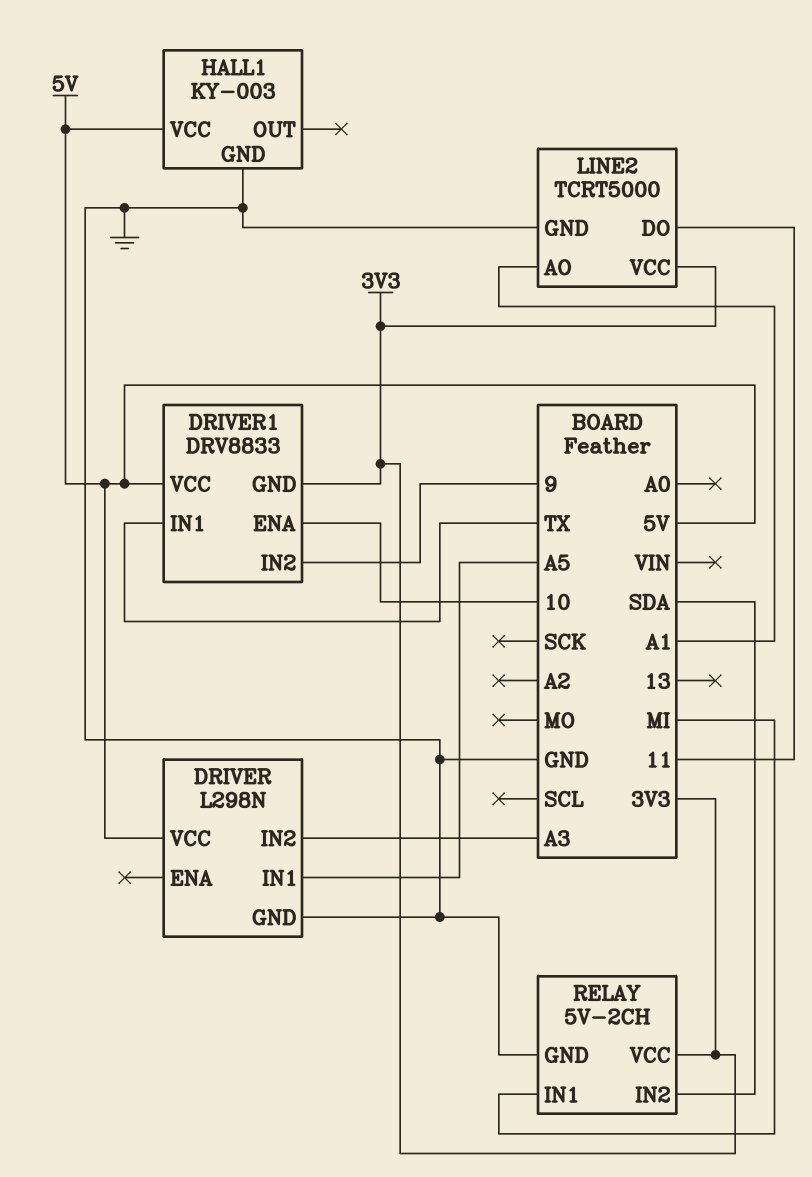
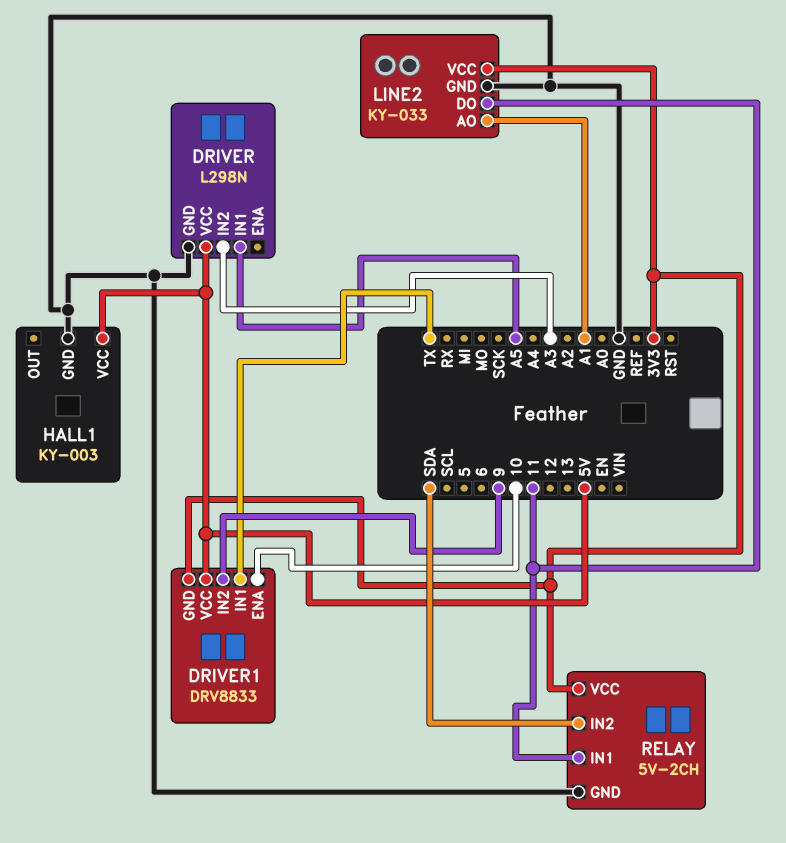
LINE2: TCRT5000 -> KY-033
RELAY pin IN1: MI -> 11

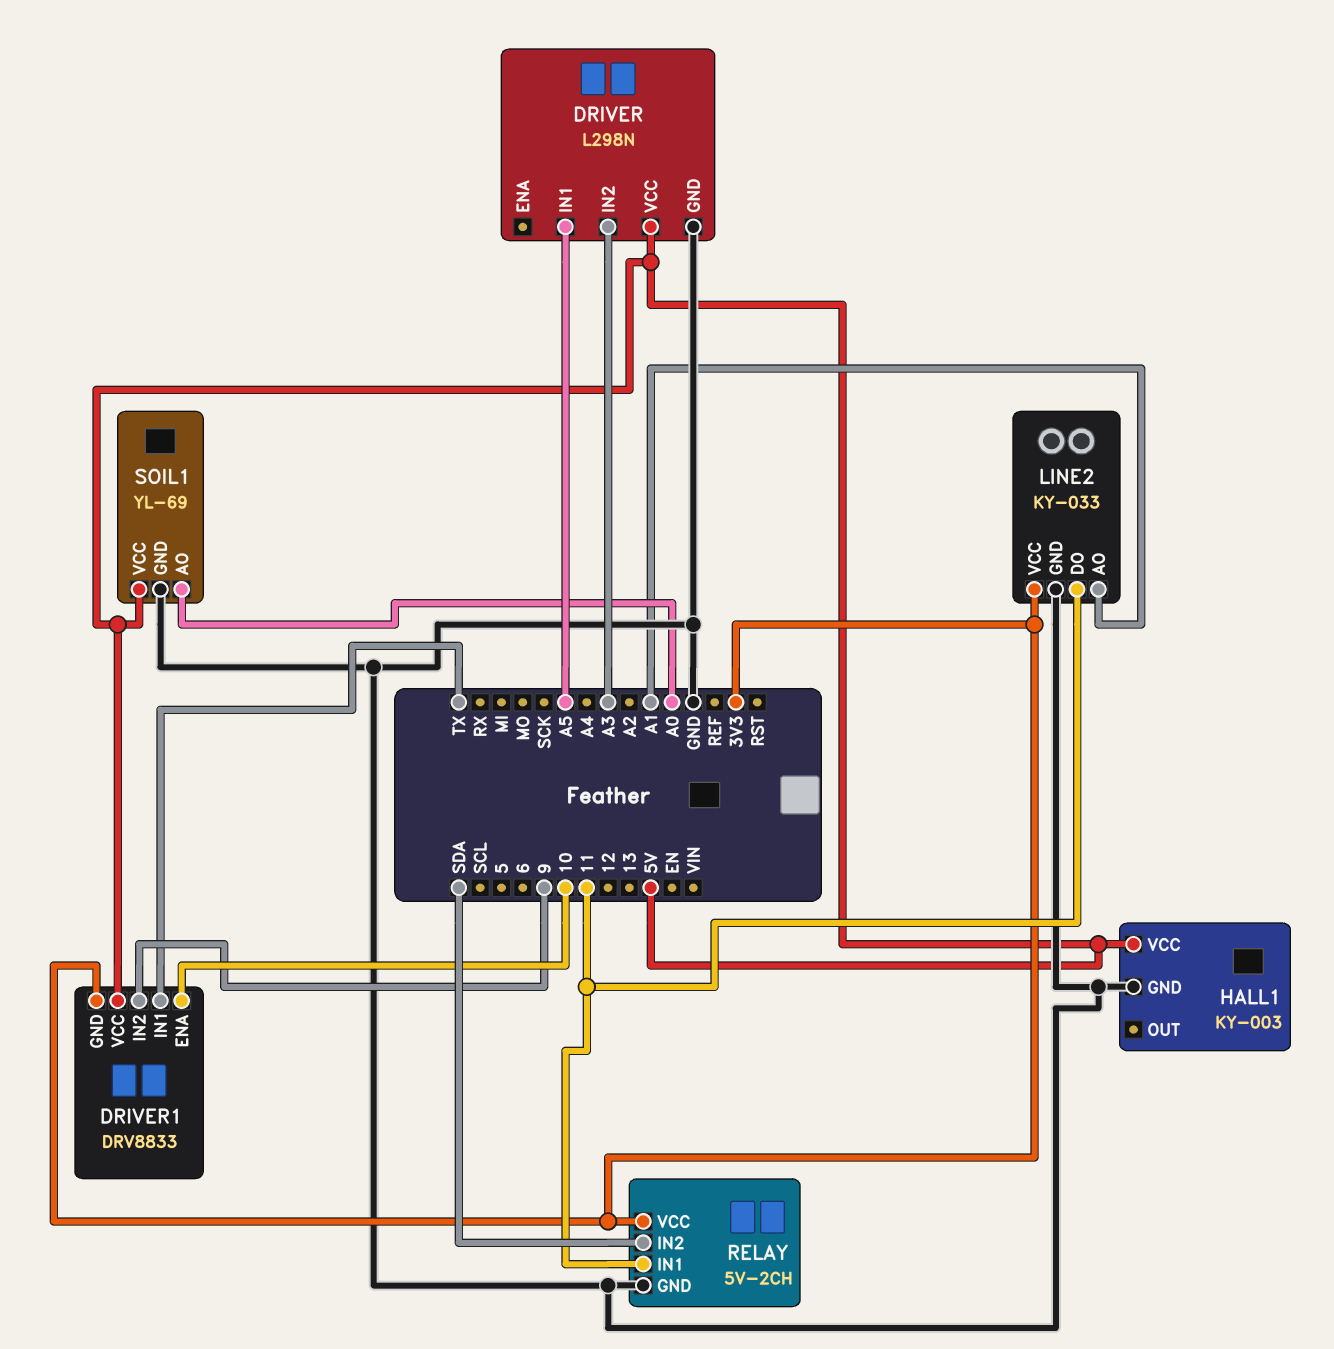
SOIL1: none -> YL-69
SOIL1 pin AO: none -> A0
SOIL1 pin GND: none -> GND
SOIL1 pin VCC: none -> 5V

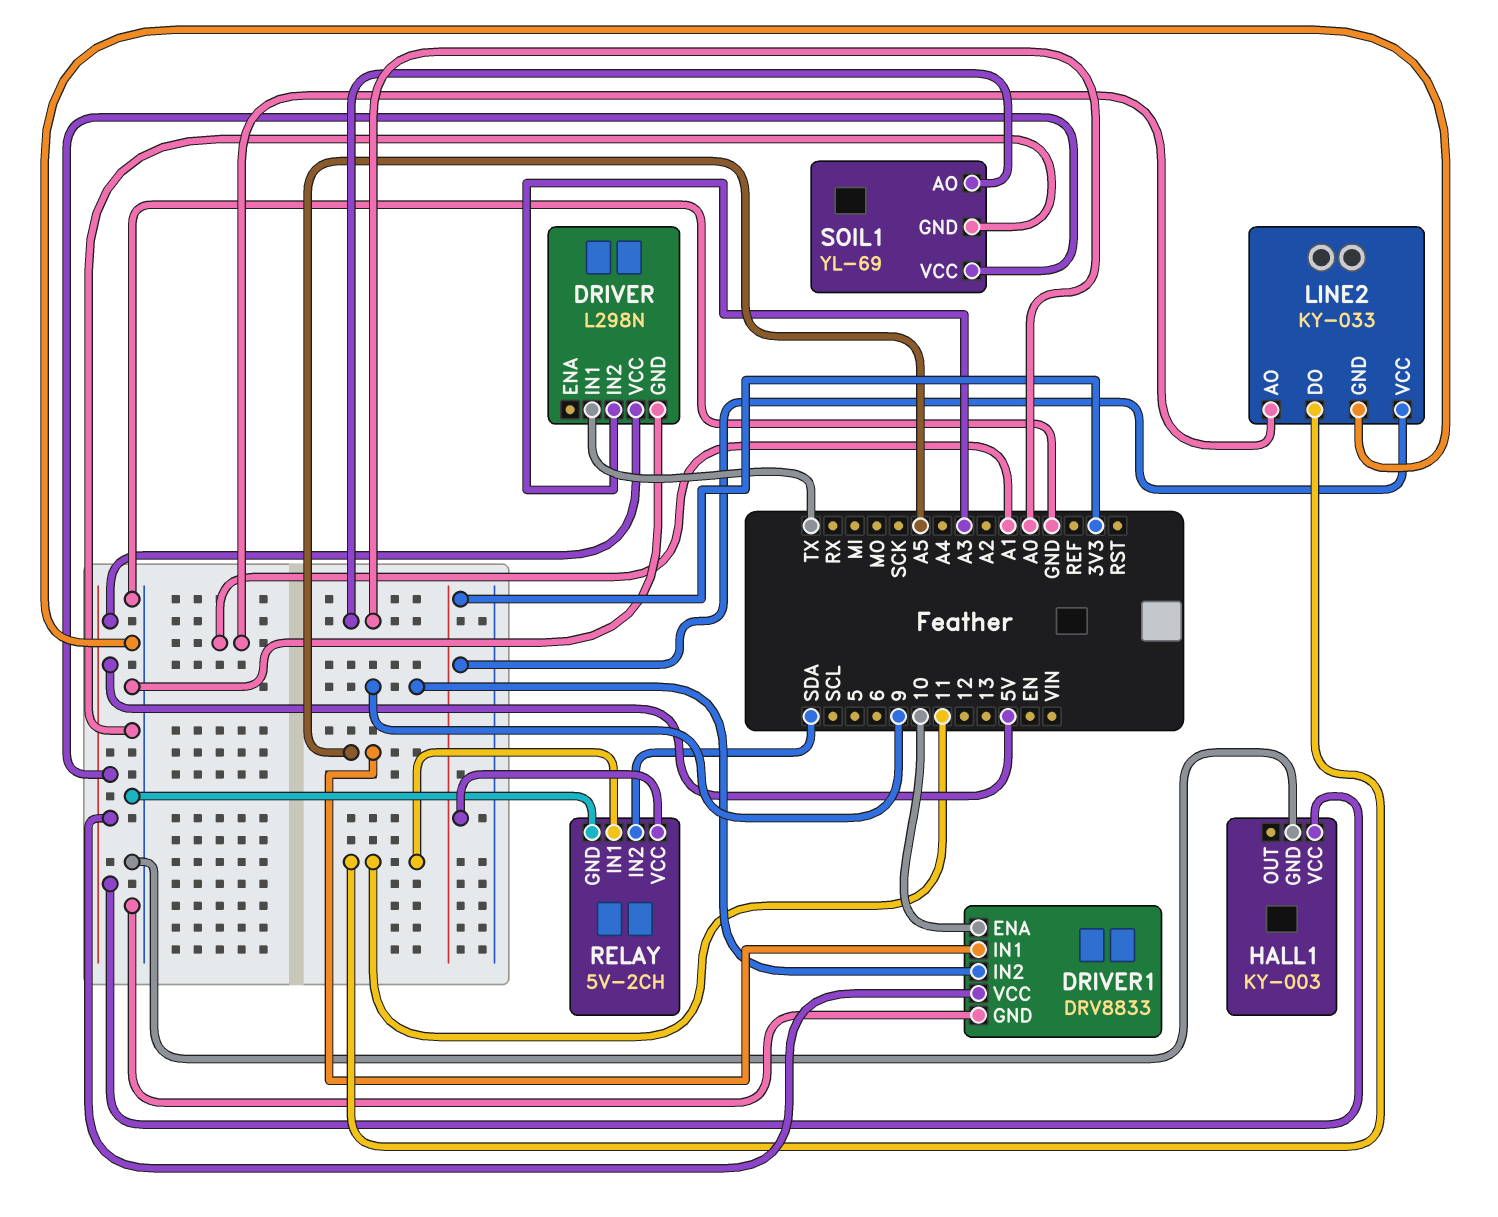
DRIVER pin IN1: A5 -> TX
DRIVER1 pin GND: 3V3 -> GND
DRIVER1 pin IN1: TX -> A5

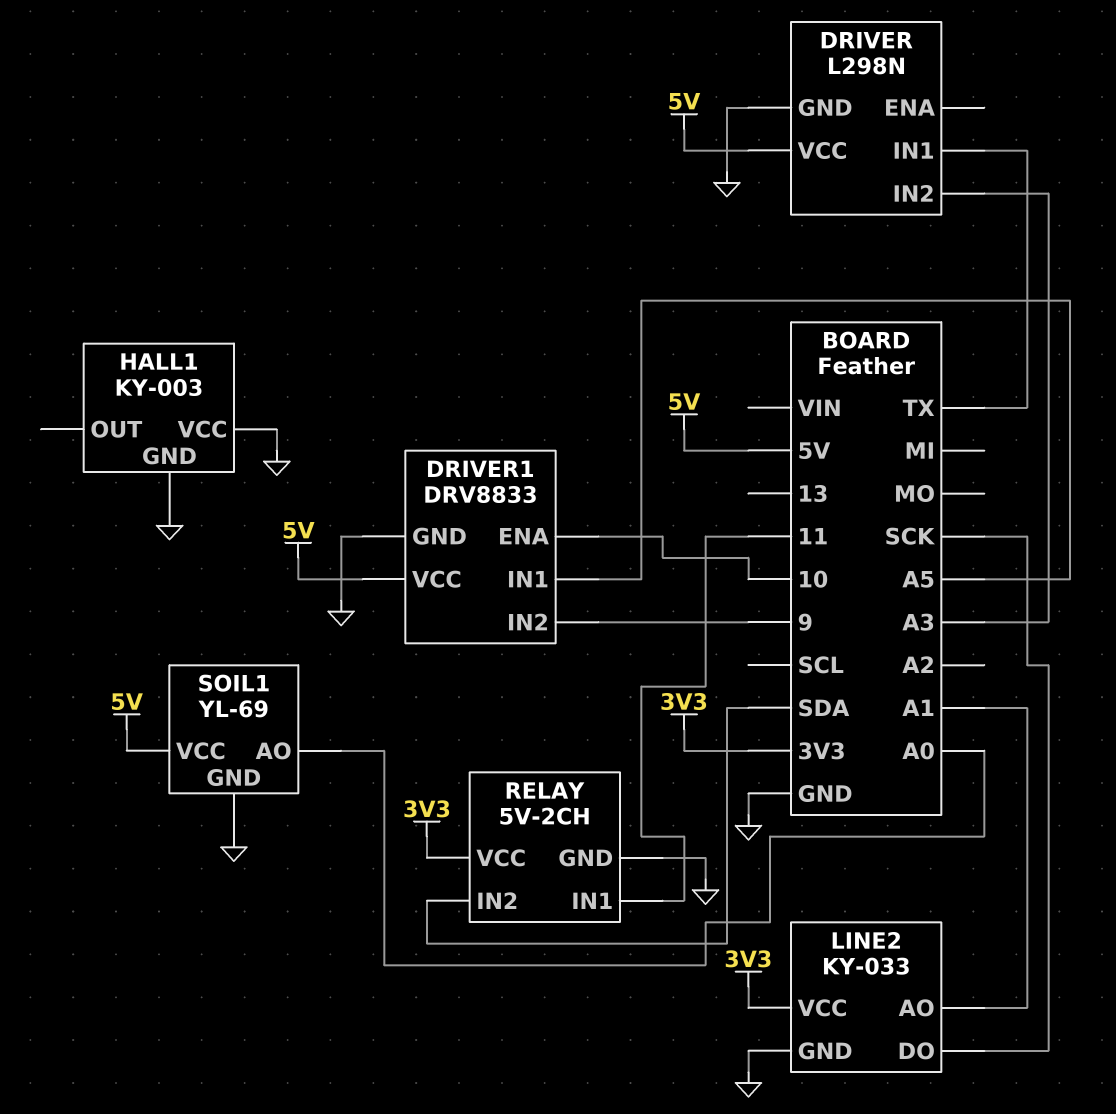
HALL1 pin VCC: 5V -> GND
LINE2 pin DO: 11 -> SCK

